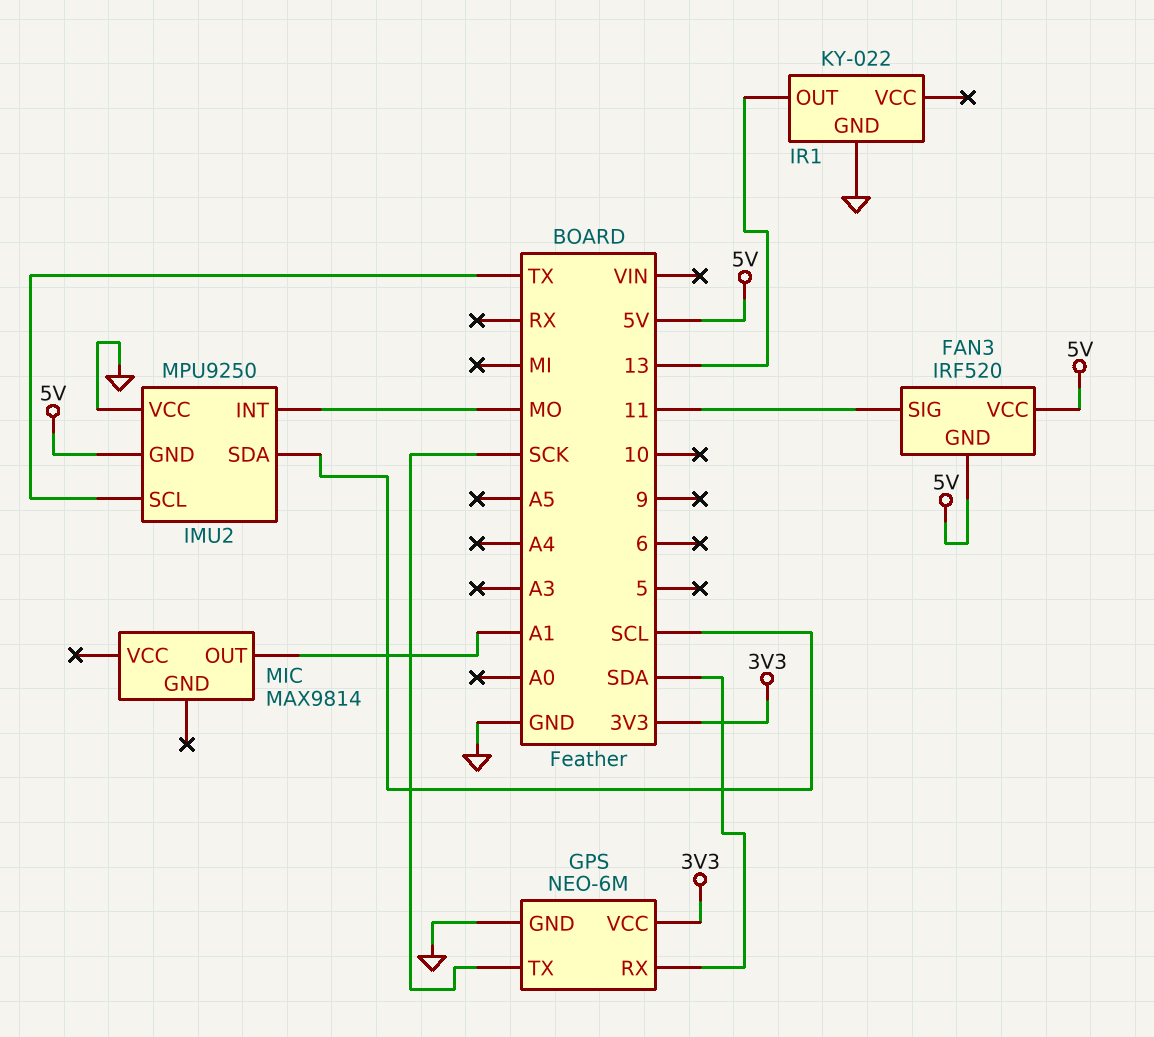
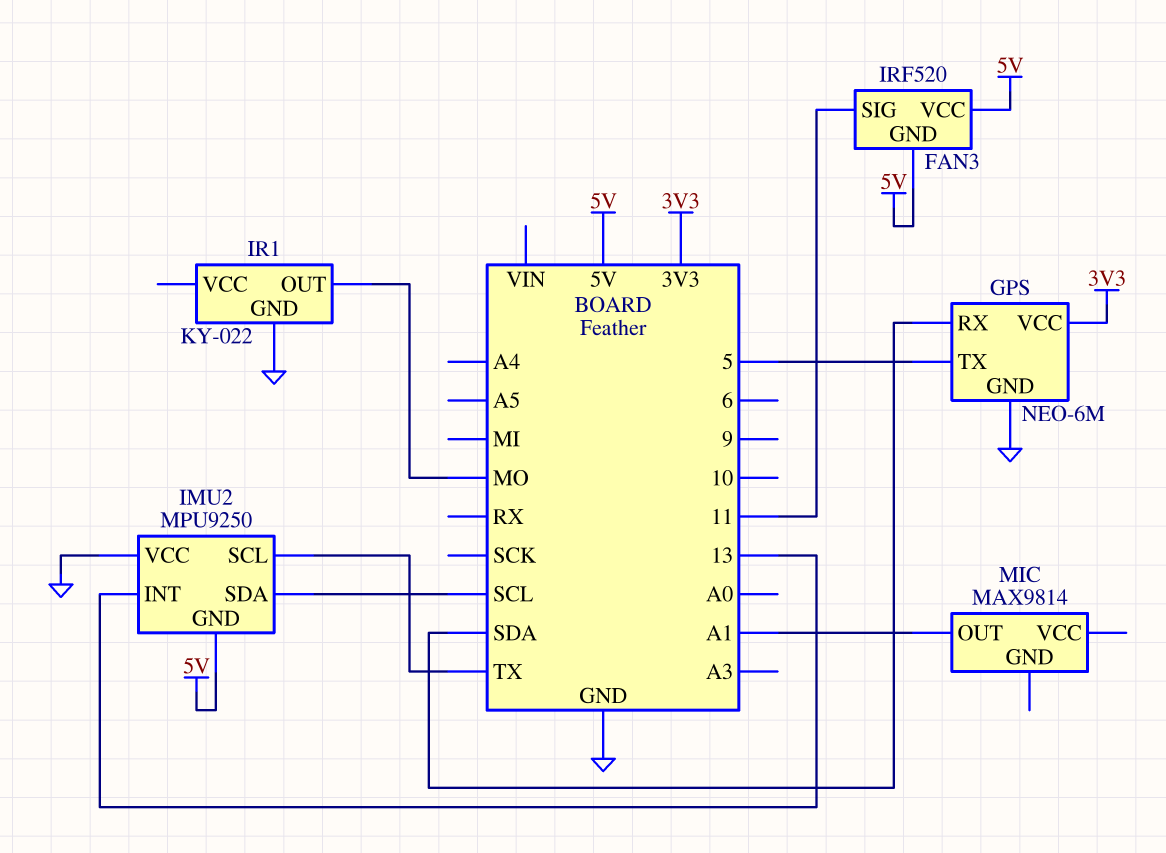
GPS pin TX: SCK -> 5
IMU2 pin INT: MO -> 13
IR1 pin OUT: 13 -> MO

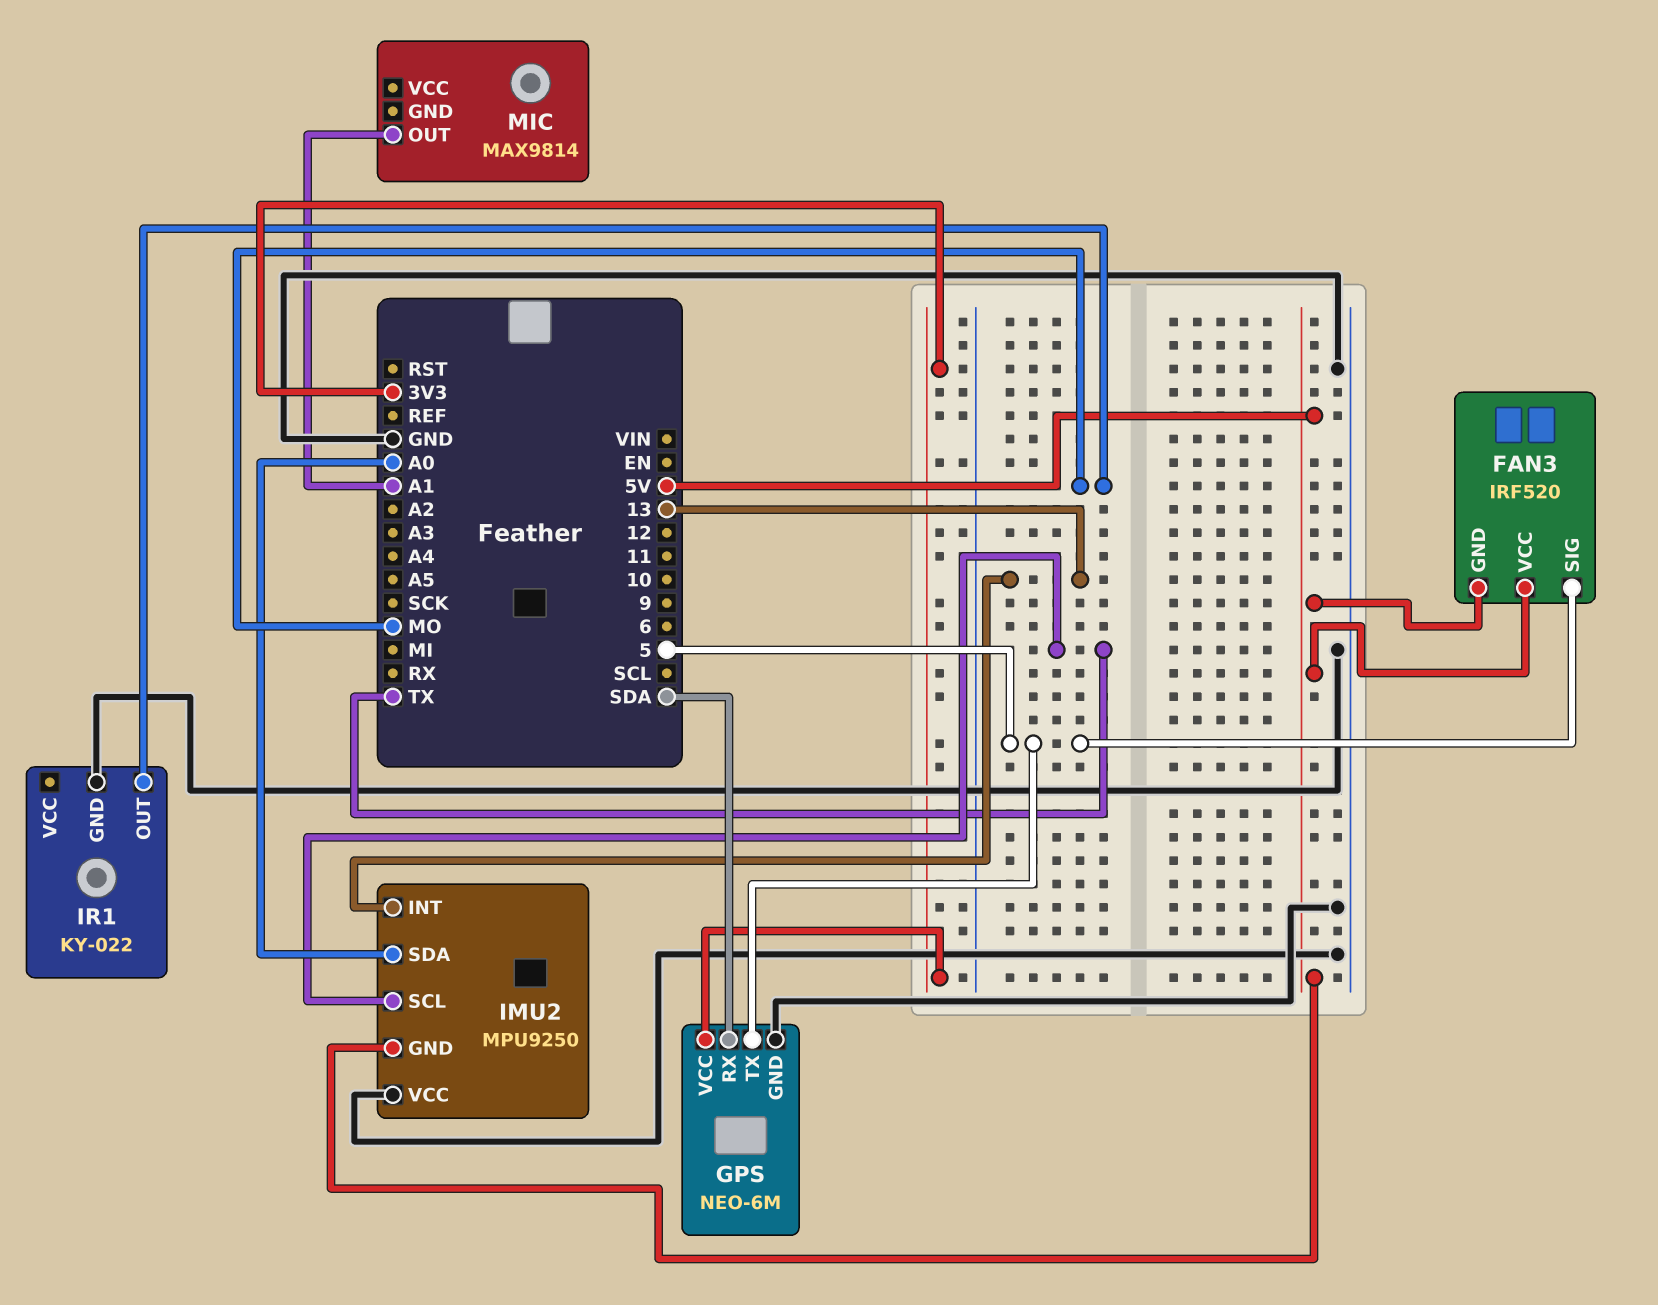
FAN3 pin SIG: 11 -> 5
IMU2 pin SDA: SCL -> A0

